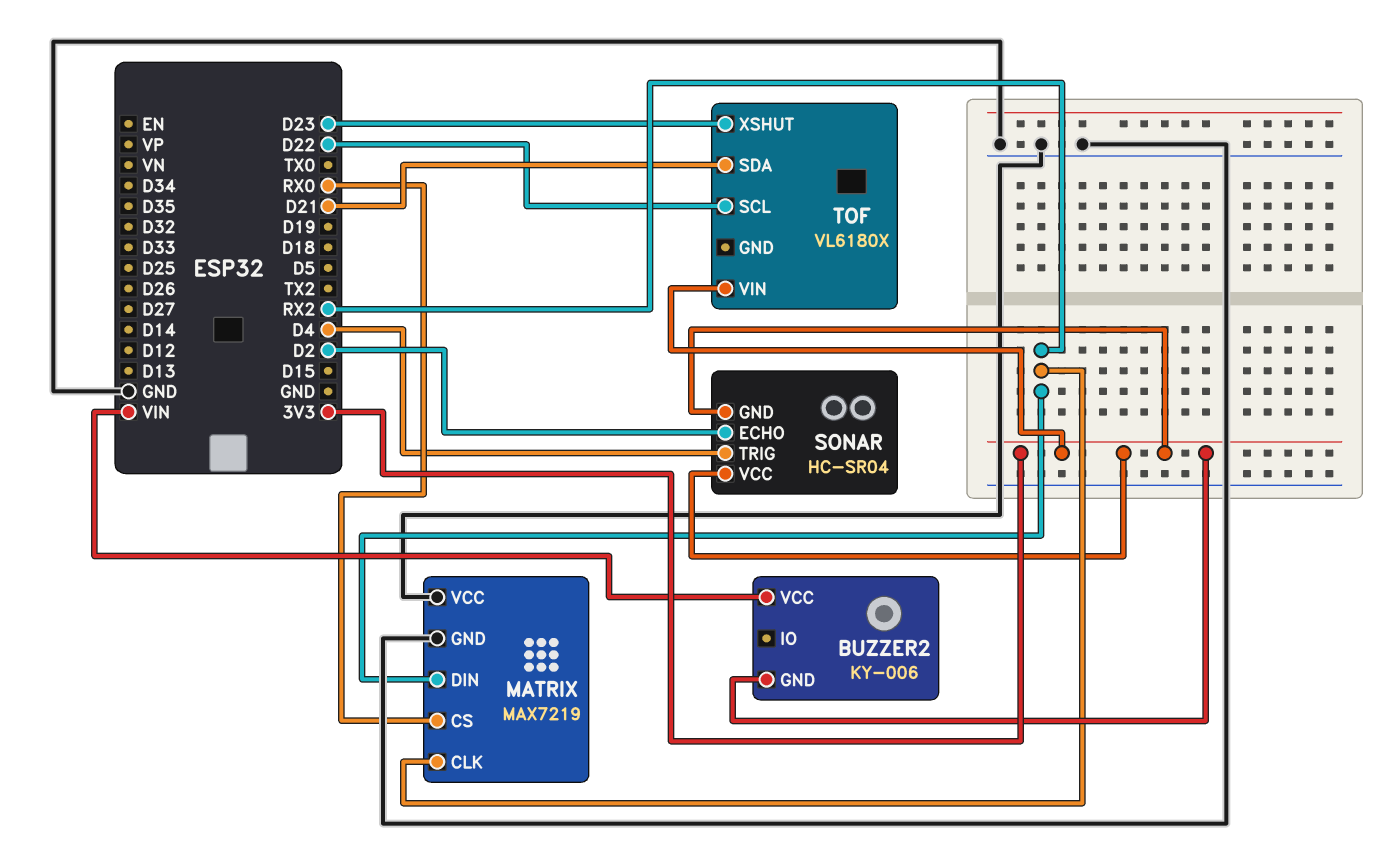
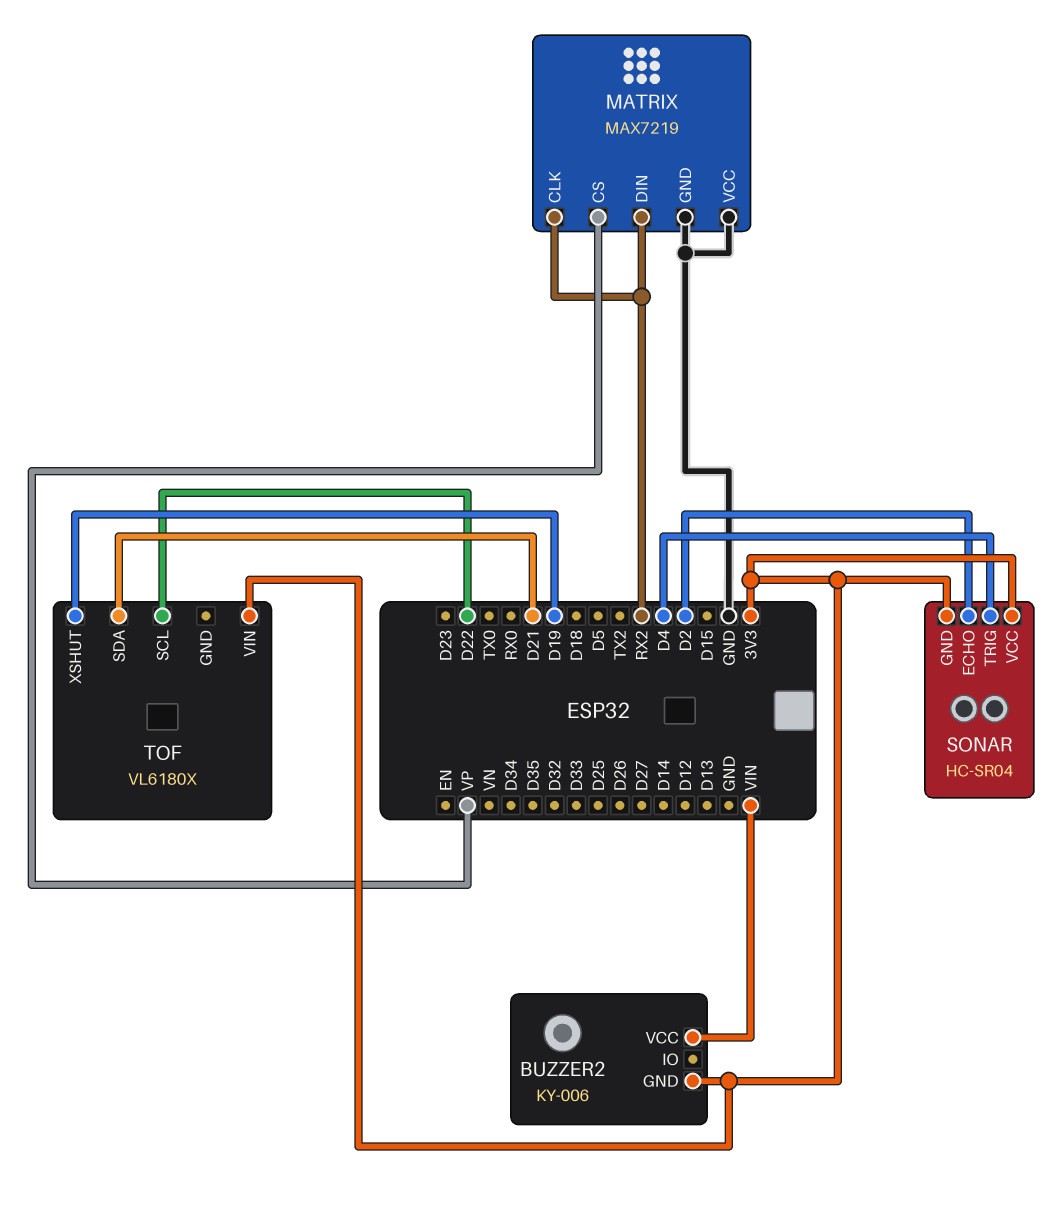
MATRIX pin CS: RX0 -> VP
TOF pin XSHUT: D23 -> D19

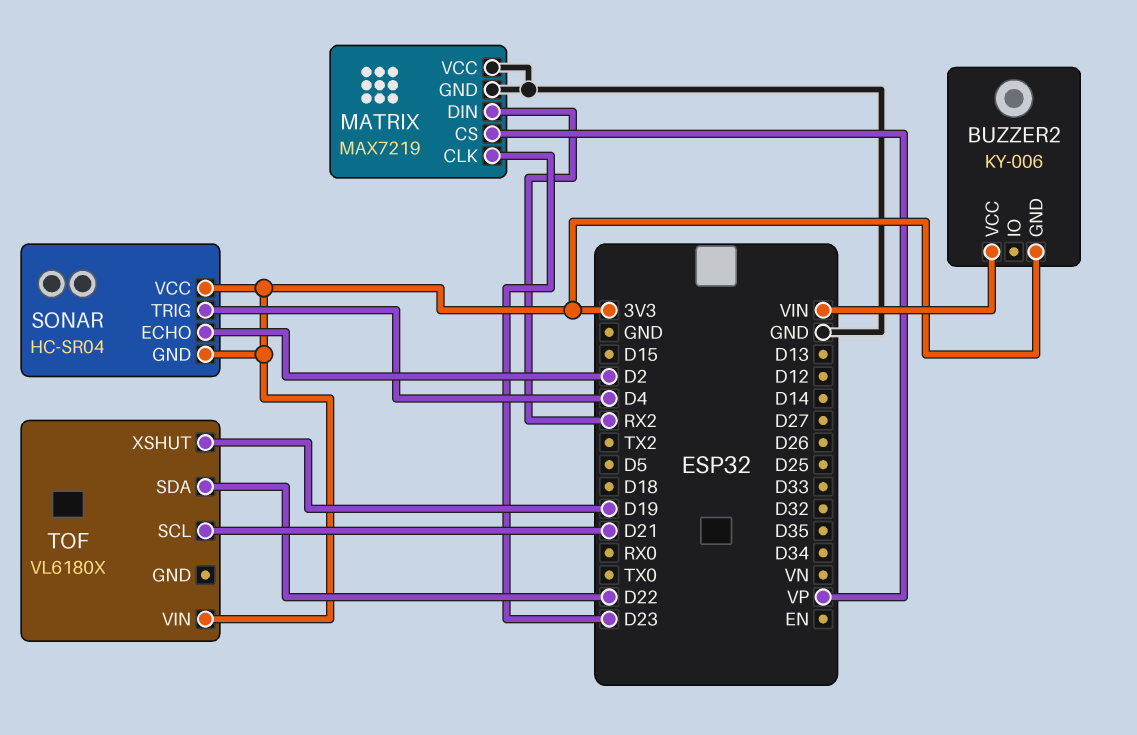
MATRIX pin CLK: RX2 -> D23
TOF pin SCL: D22 -> D21
TOF pin SDA: D21 -> D22

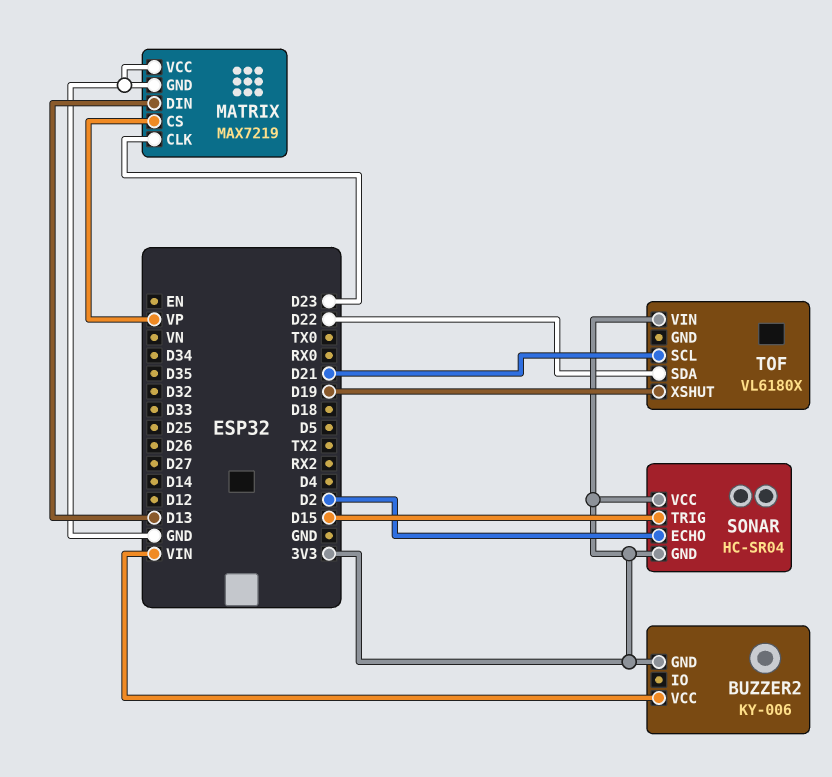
MATRIX pin DIN: RX2 -> D13
SONAR pin TRIG: D4 -> D15

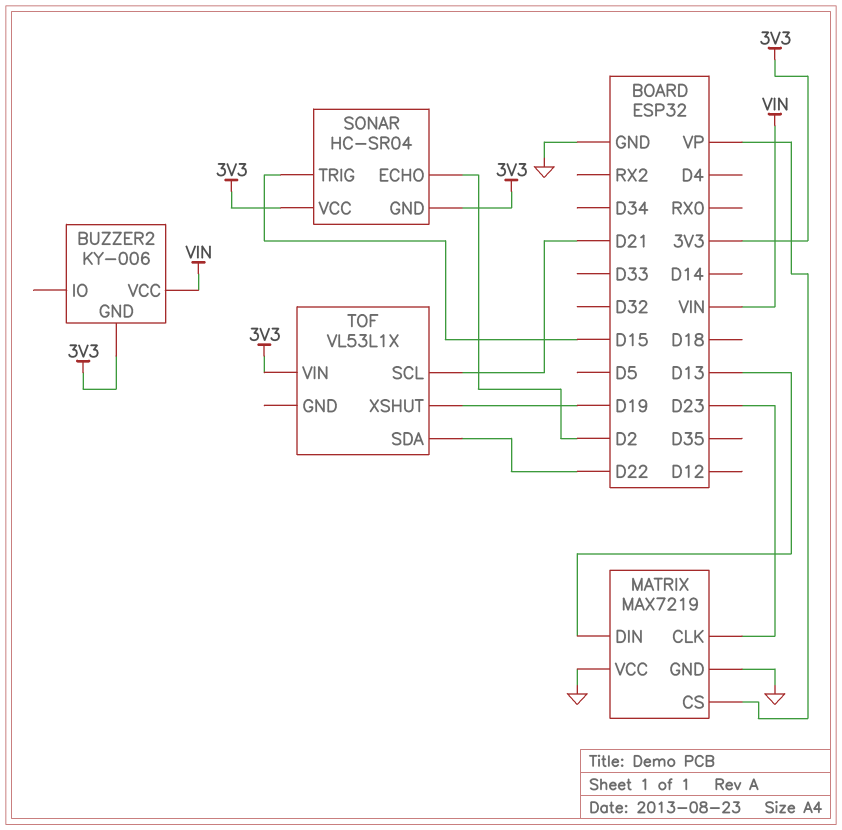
TOF: VL6180X -> VL53L1X

